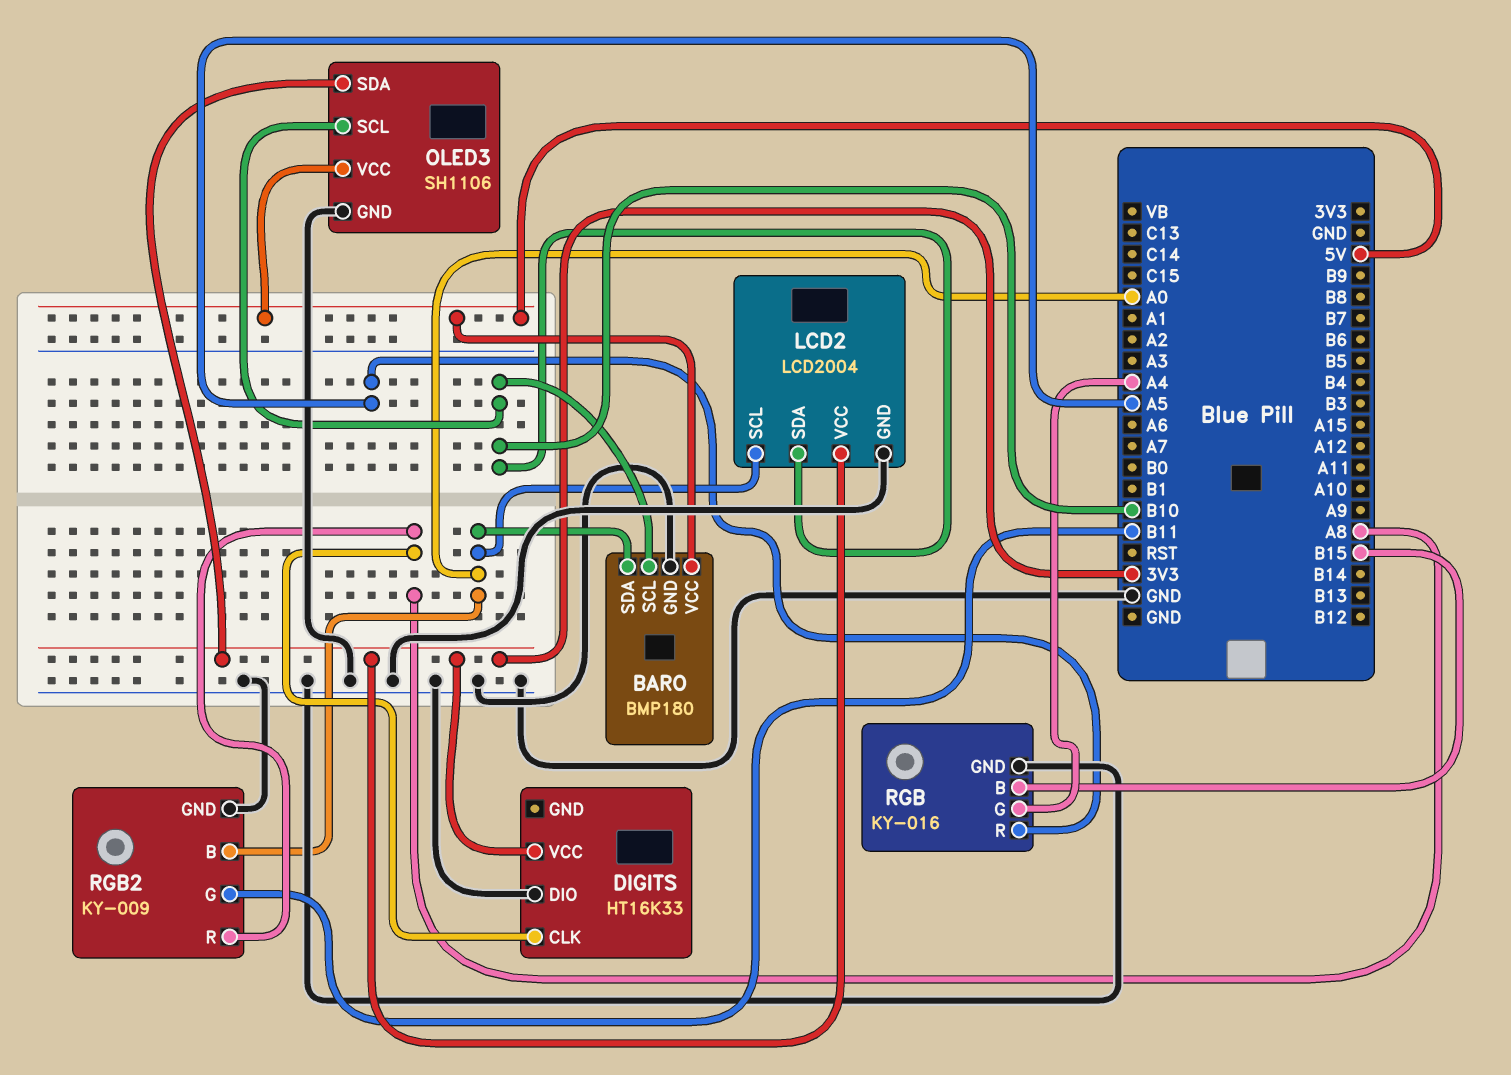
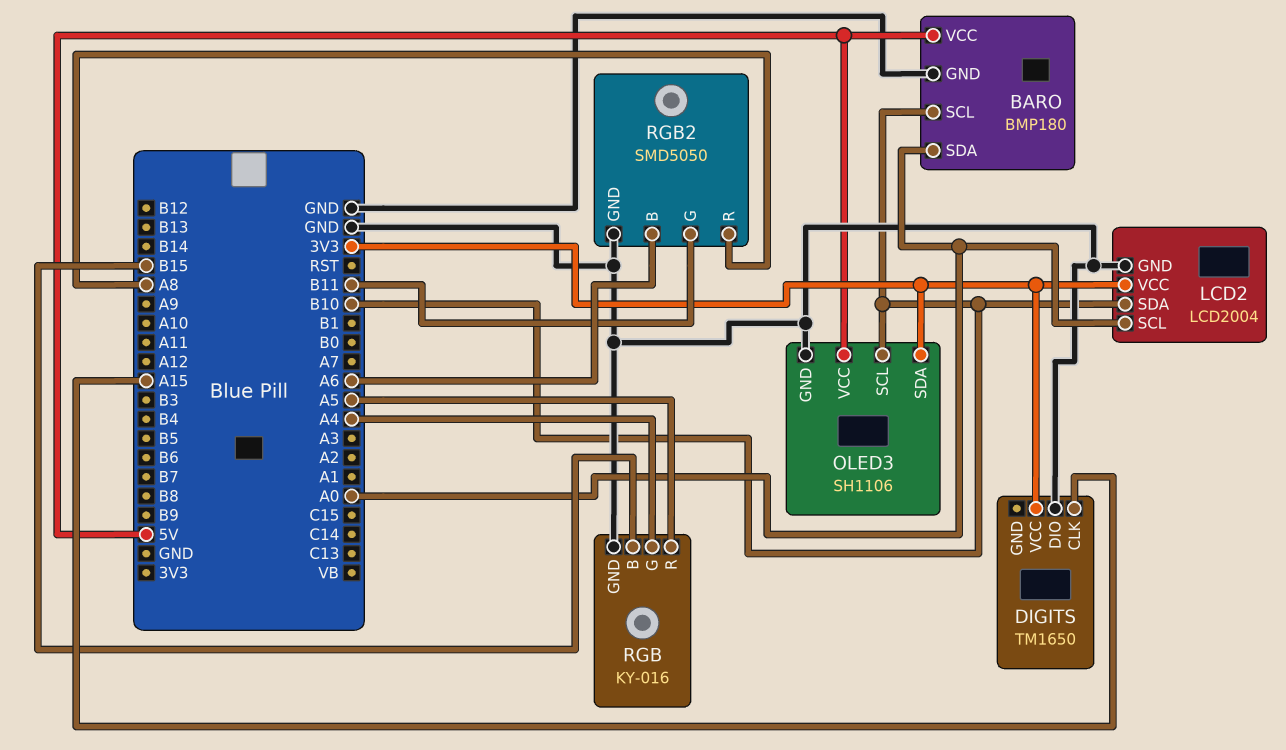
DIGITS: HT16K33 -> TM1650
DIGITS pin CLK: A8 -> A15
RGB2: KY-009 -> SMD5050
RGB2 pin B: A0 -> A6

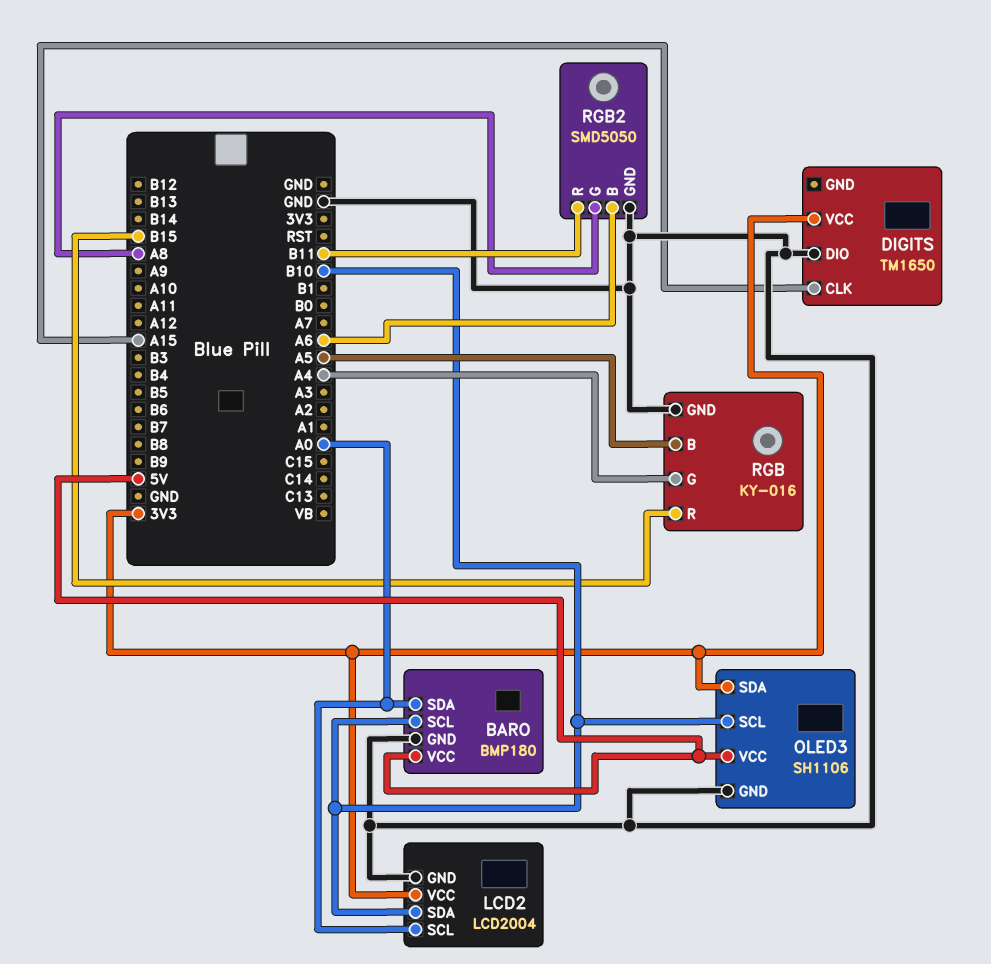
RGB pin B: B15 -> A5
RGB pin R: A5 -> B15
RGB2 pin G: B11 -> A8
RGB2 pin R: A8 -> B11

